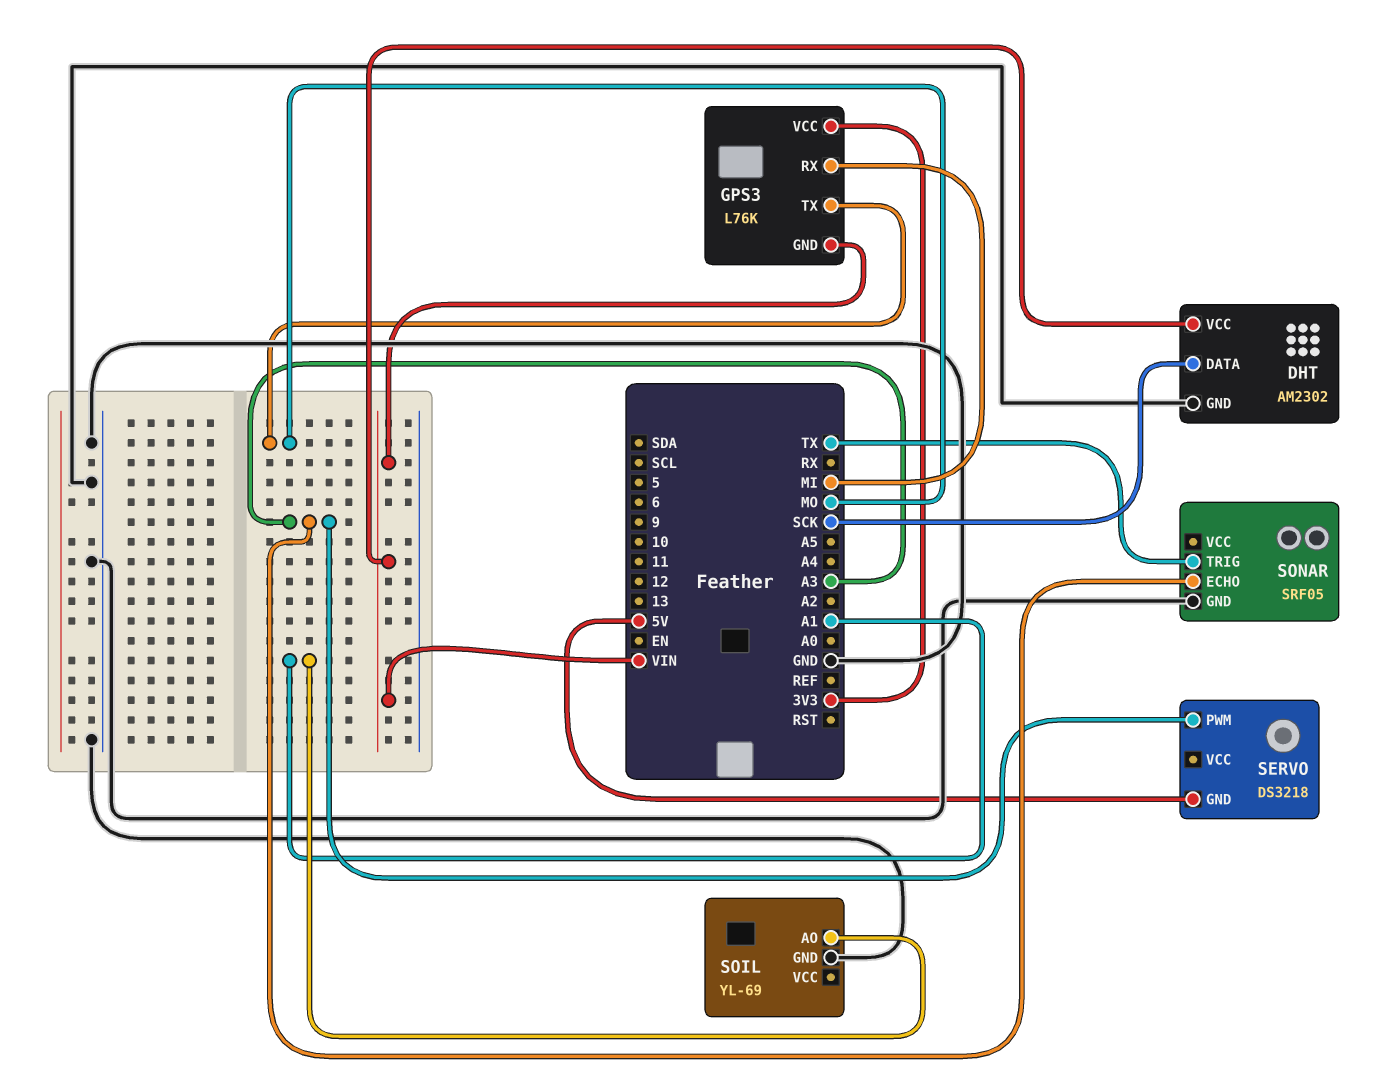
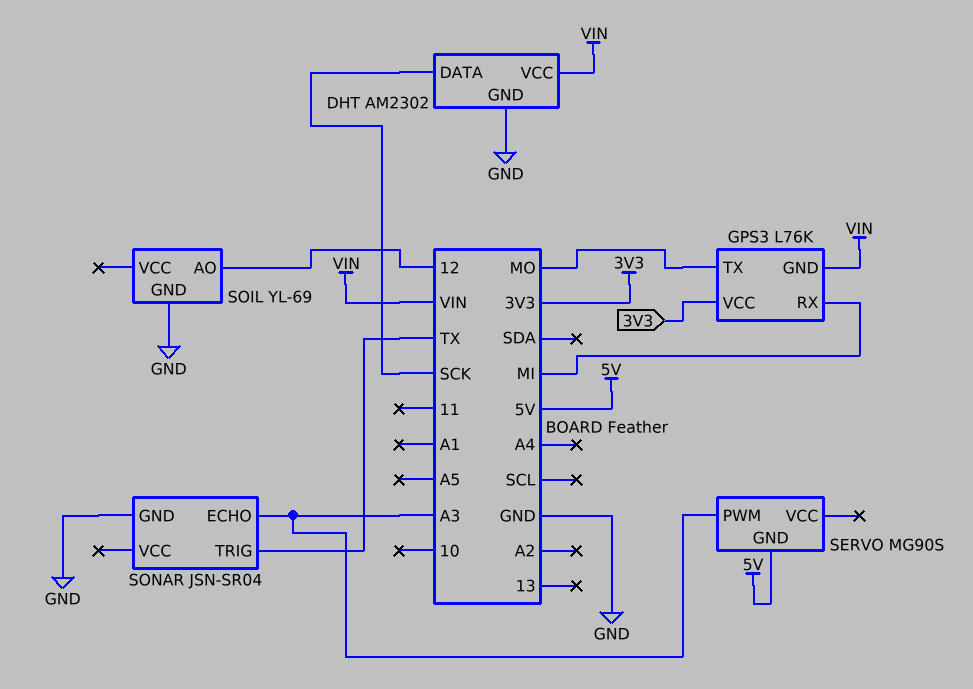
SERVO: DS3218 -> MG90S
SOIL pin AO: A1 -> 12
SONAR: SRF05 -> JSN-SR04

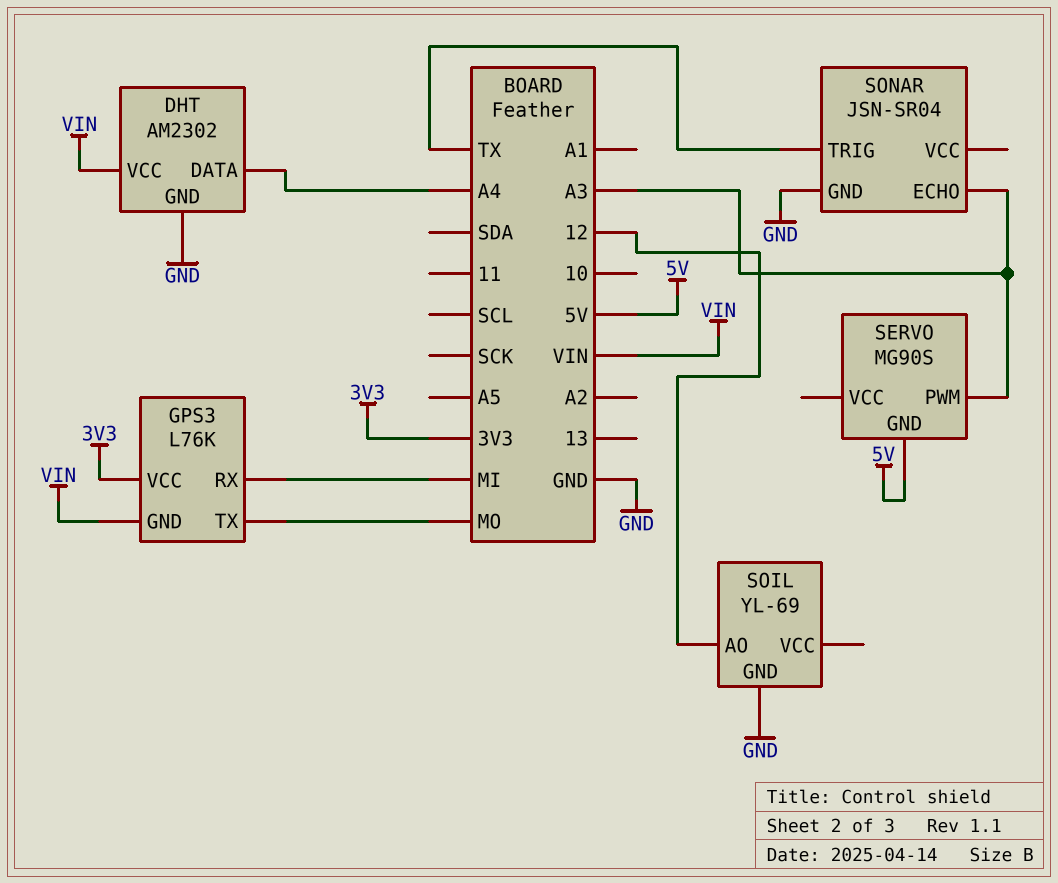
DHT pin DATA: SCK -> A4

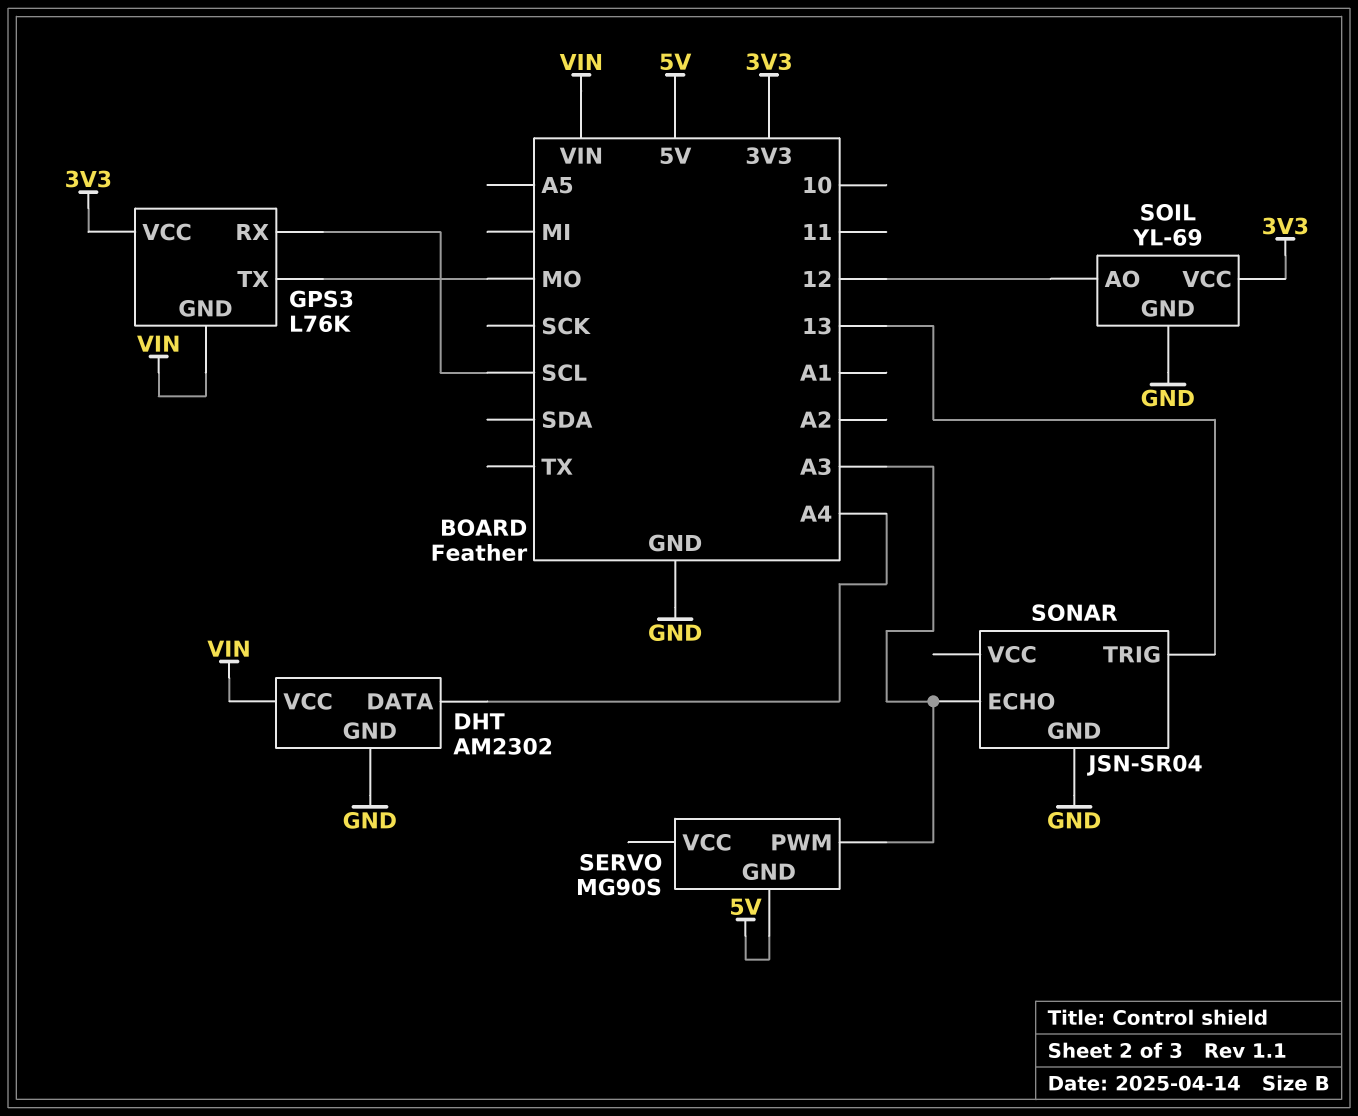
GPS3 pin RX: MI -> SCL
SOIL pin VCC: none -> 3V3
SONAR pin TRIG: TX -> 13

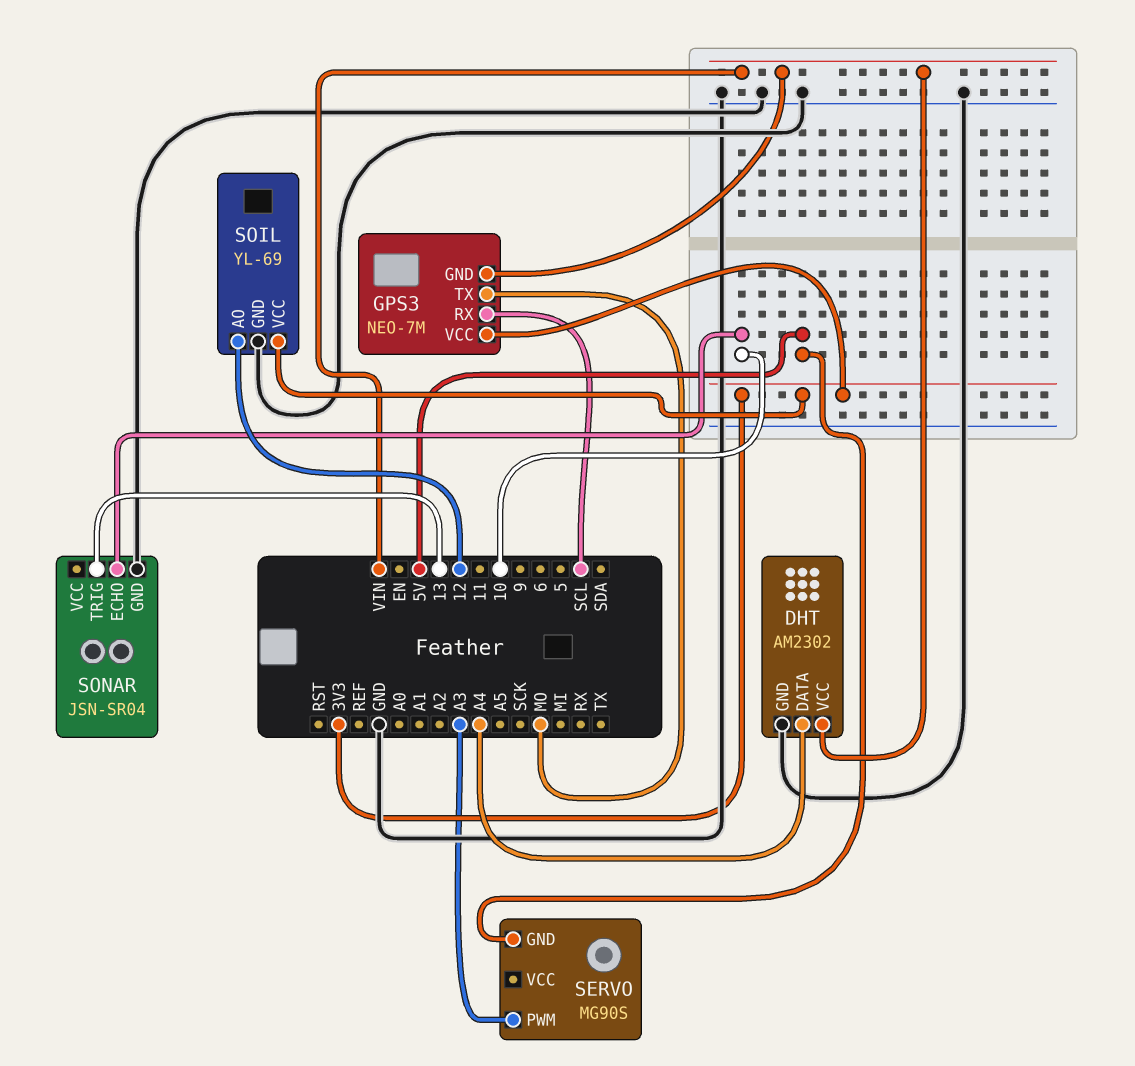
GPS3: L76K -> NEO-7M
SONAR pin ECHO: A3 -> 10

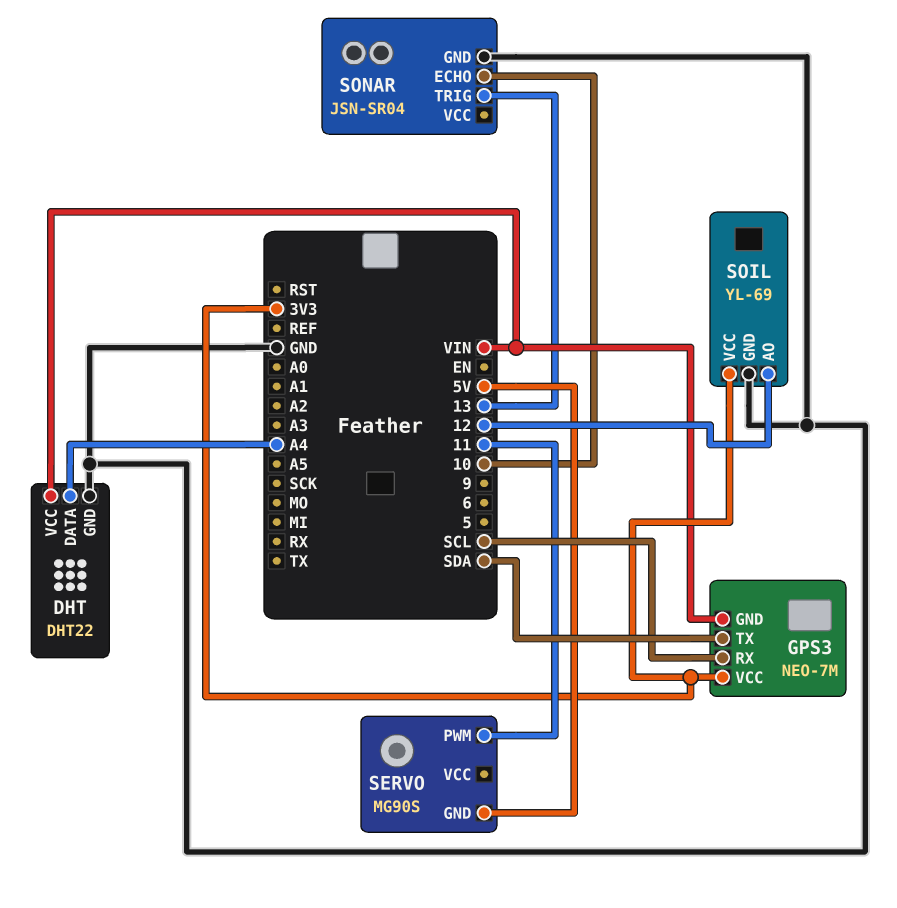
DHT: AM2302 -> DHT22
GPS3 pin TX: MO -> SDA
SERVO pin PWM: A3 -> 11

